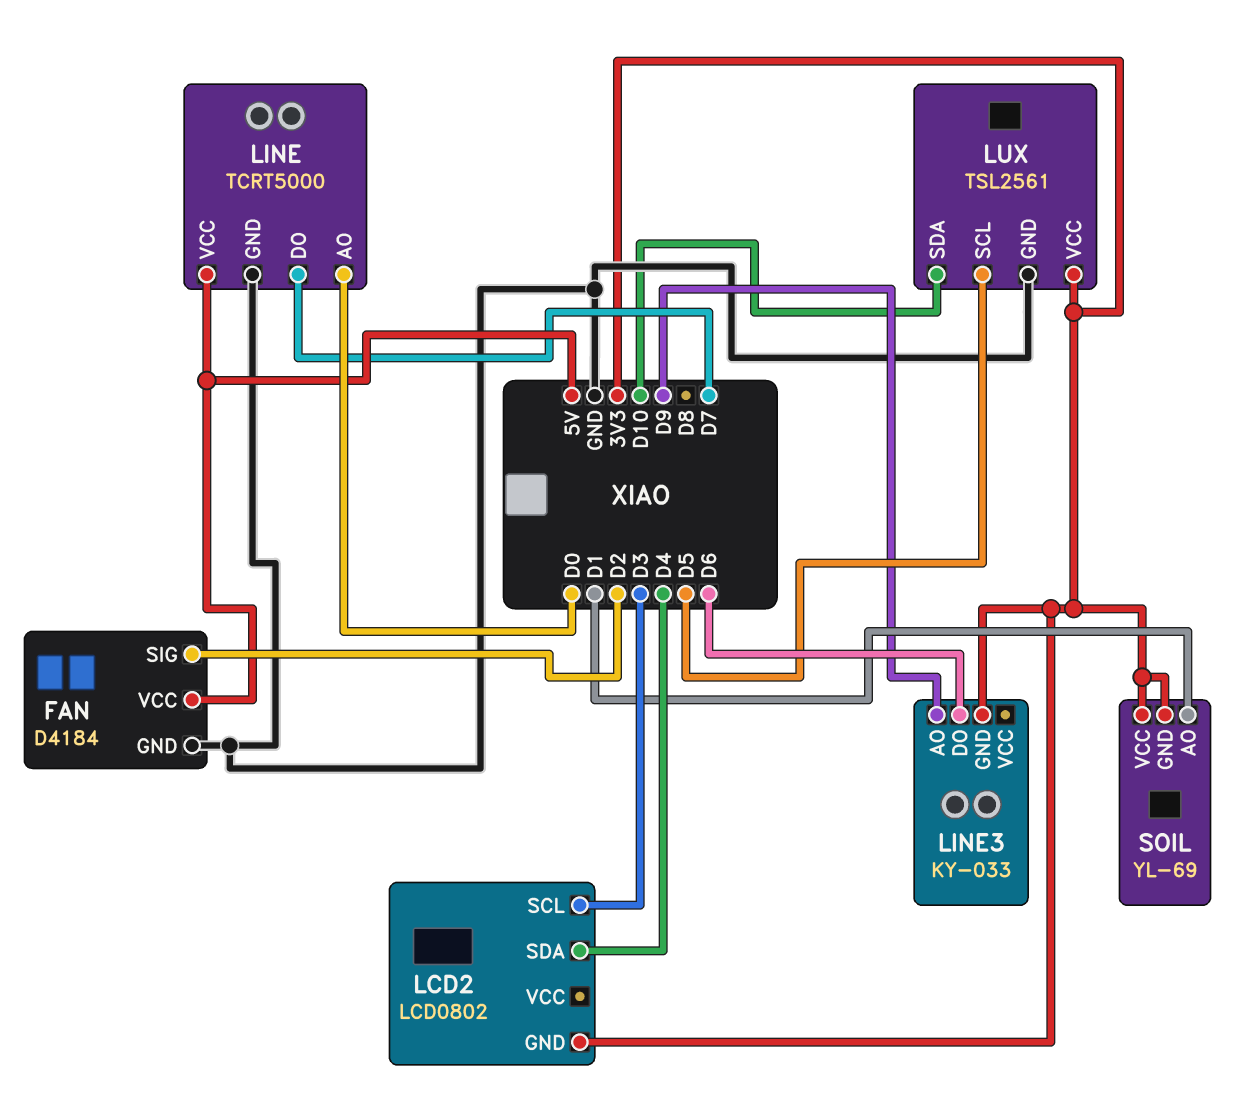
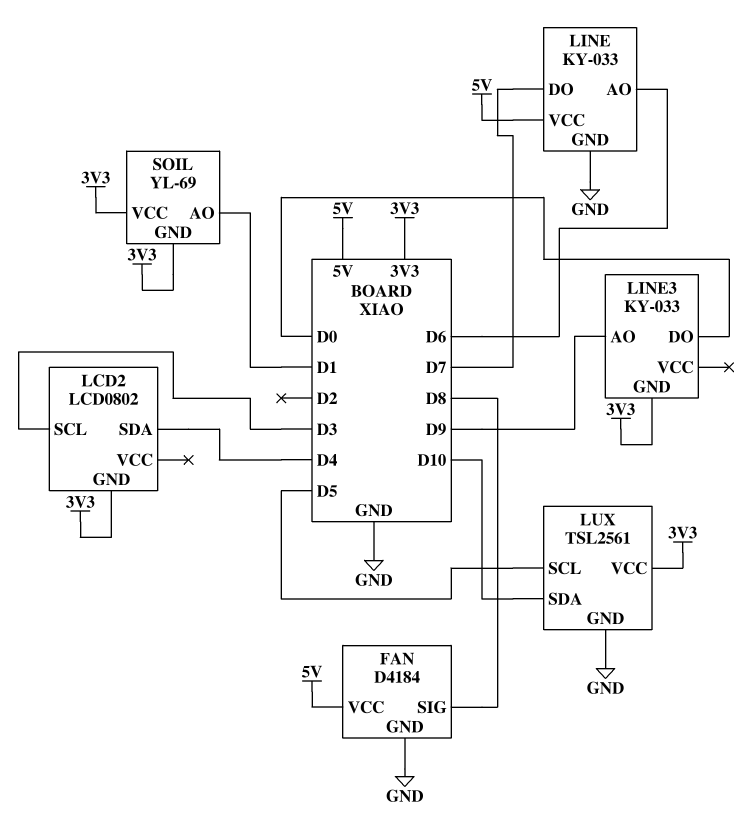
FAN pin SIG: D2 -> D8
LINE: TCRT5000 -> KY-033
LINE pin AO: D0 -> D6
LINE3 pin DO: D6 -> D0

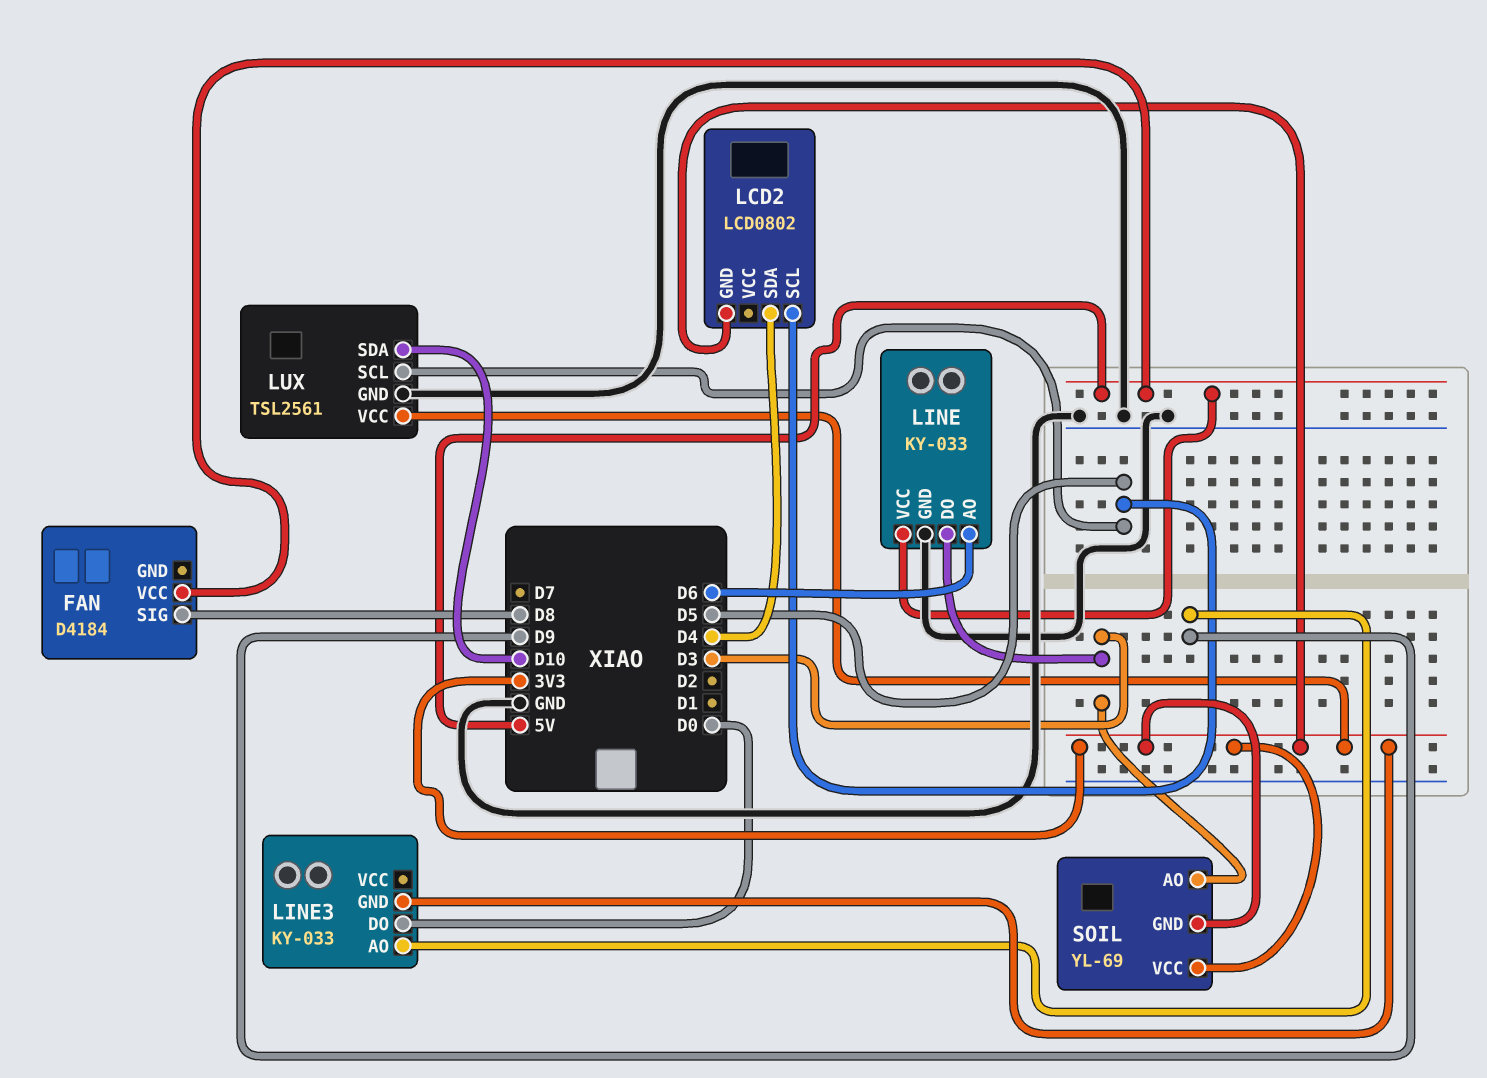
FAN pin GND: GND -> none
LCD2 pin SCL: D3 -> D5
LINE pin DO: D7 -> D3
SOIL pin AO: D1 -> D3

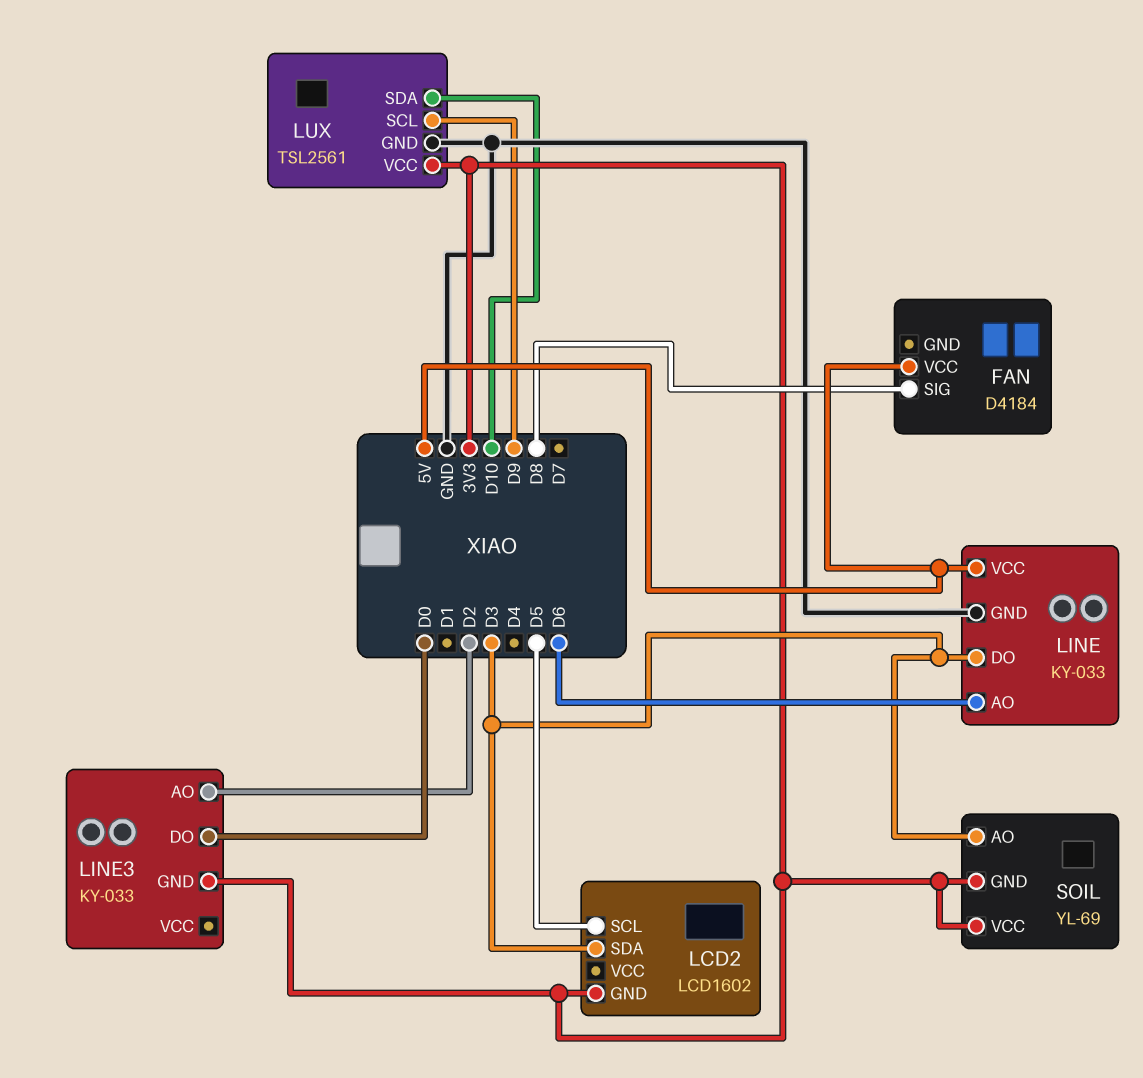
LCD2: LCD0802 -> LCD1602
LCD2 pin SDA: D4 -> D3
LINE3 pin AO: D9 -> D2
LUX pin SCL: D5 -> D9

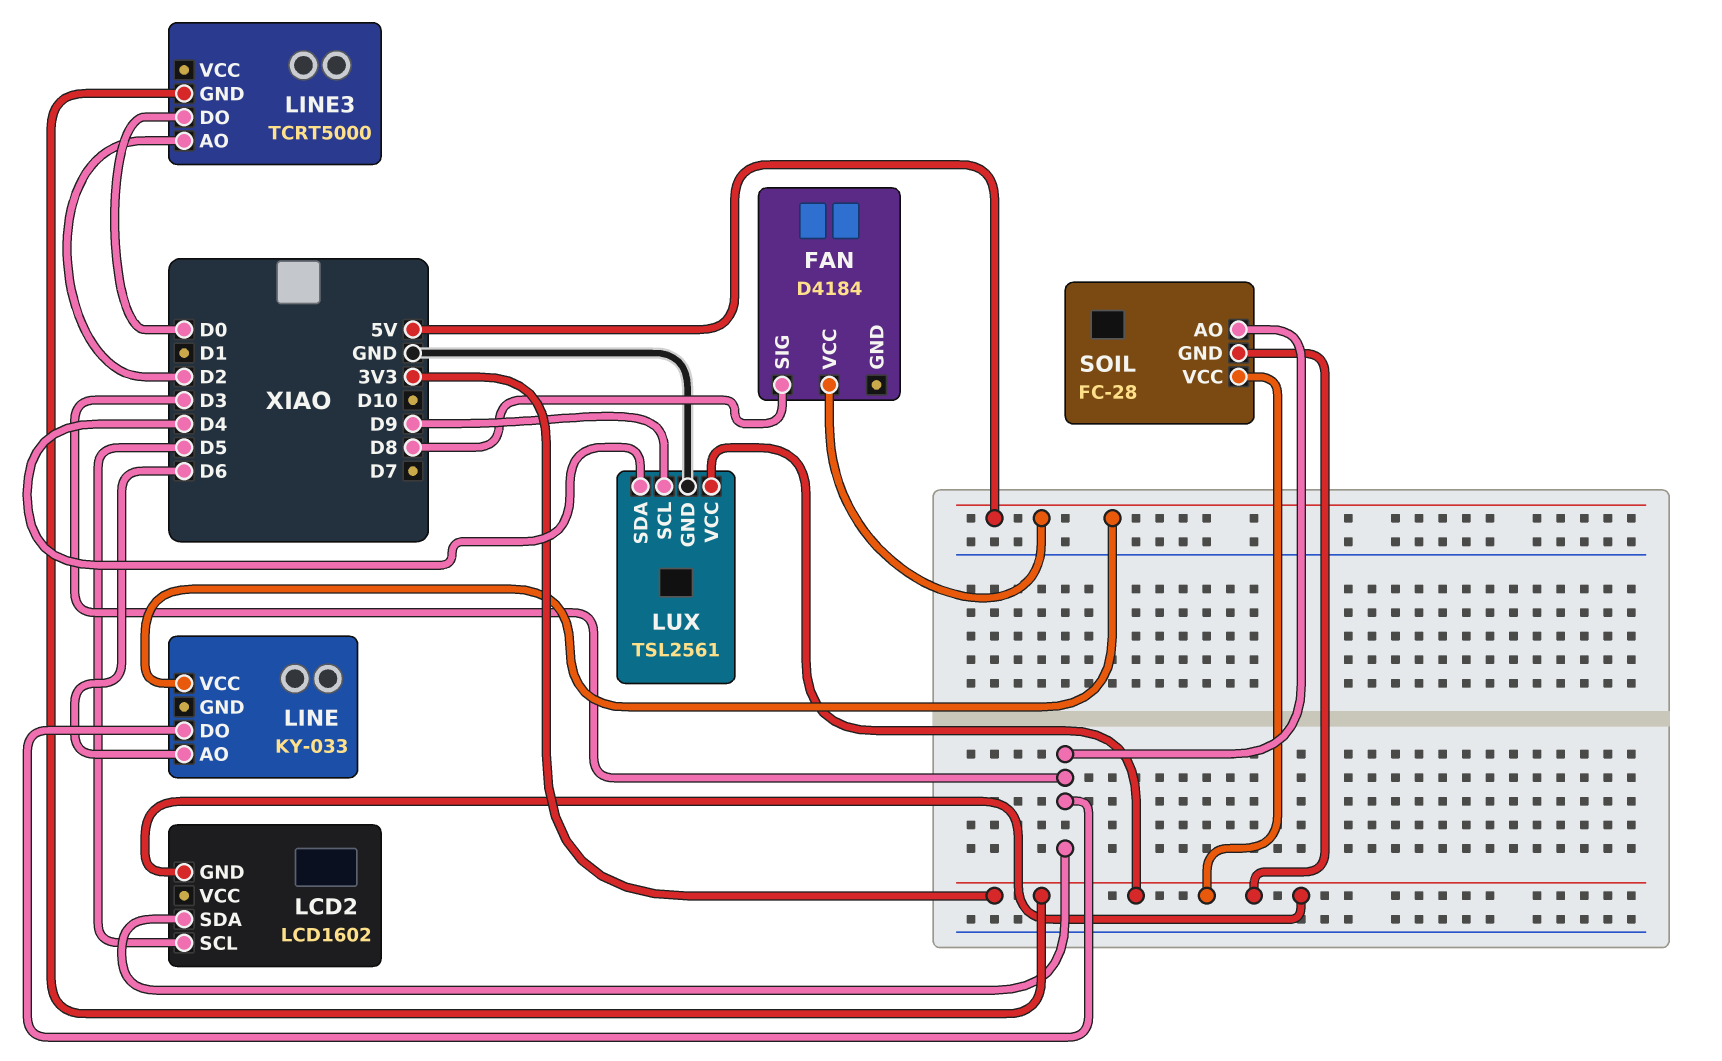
LINE pin GND: GND -> none
LINE3: KY-033 -> TCRT5000
LUX pin SDA: D10 -> D4
SOIL: YL-69 -> FC-28

